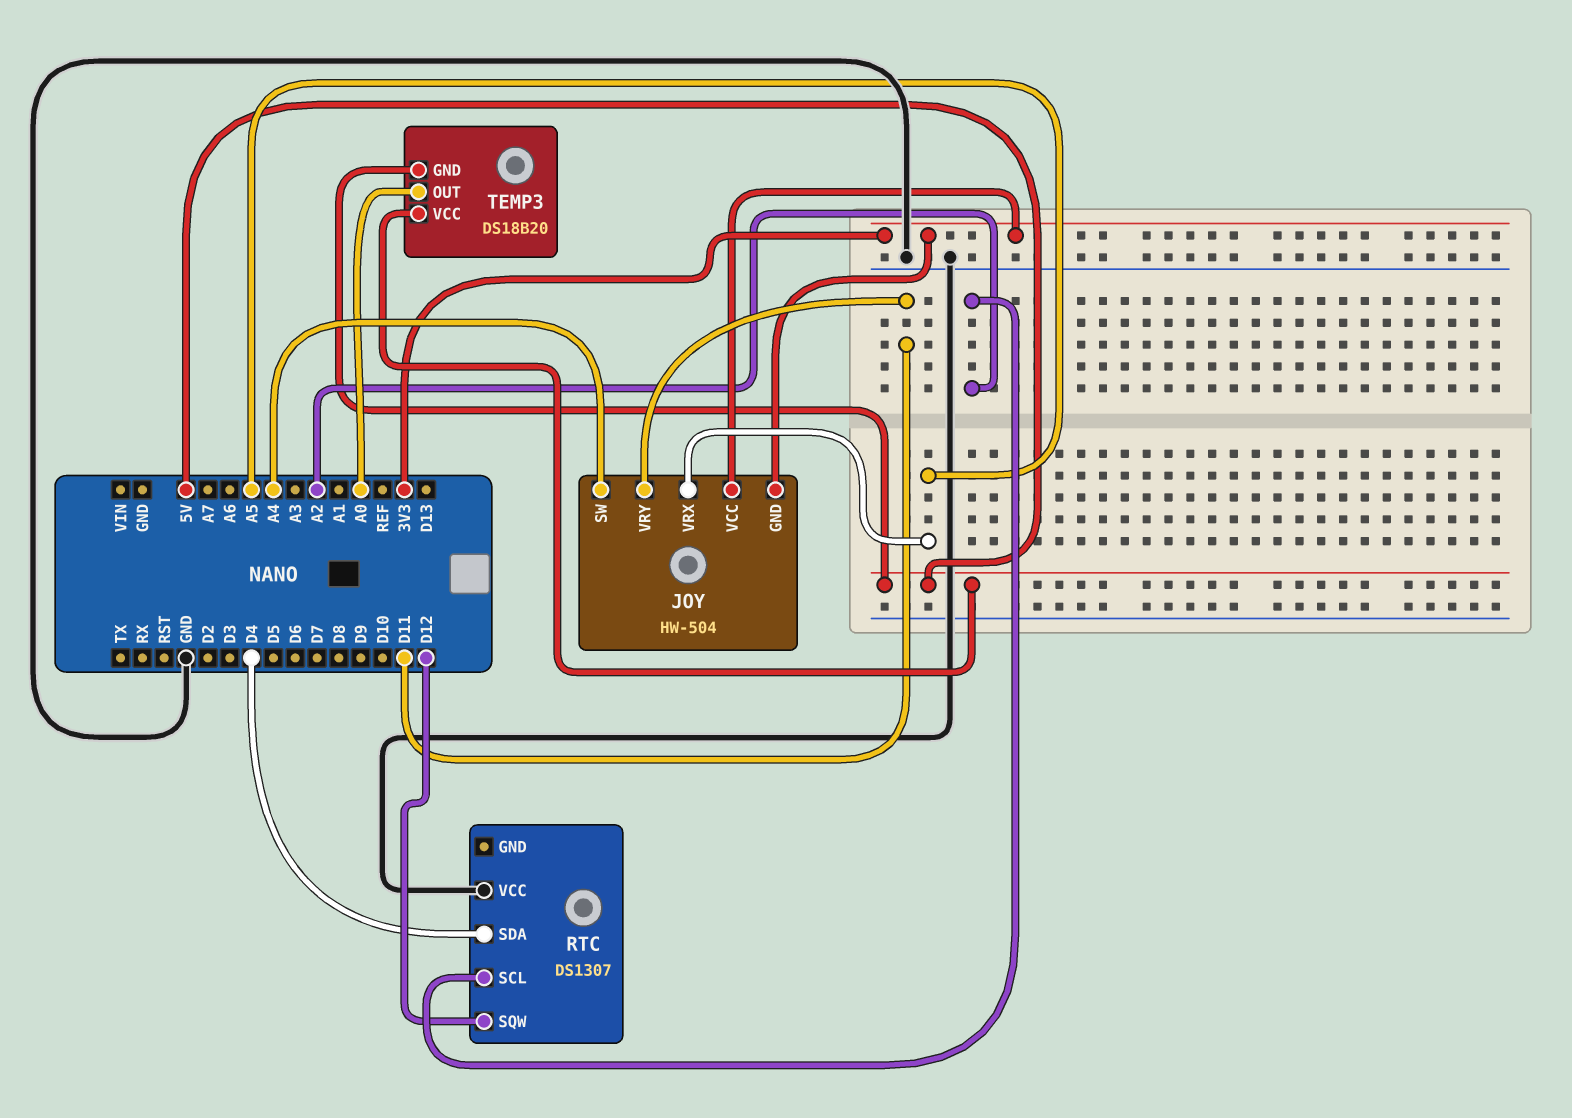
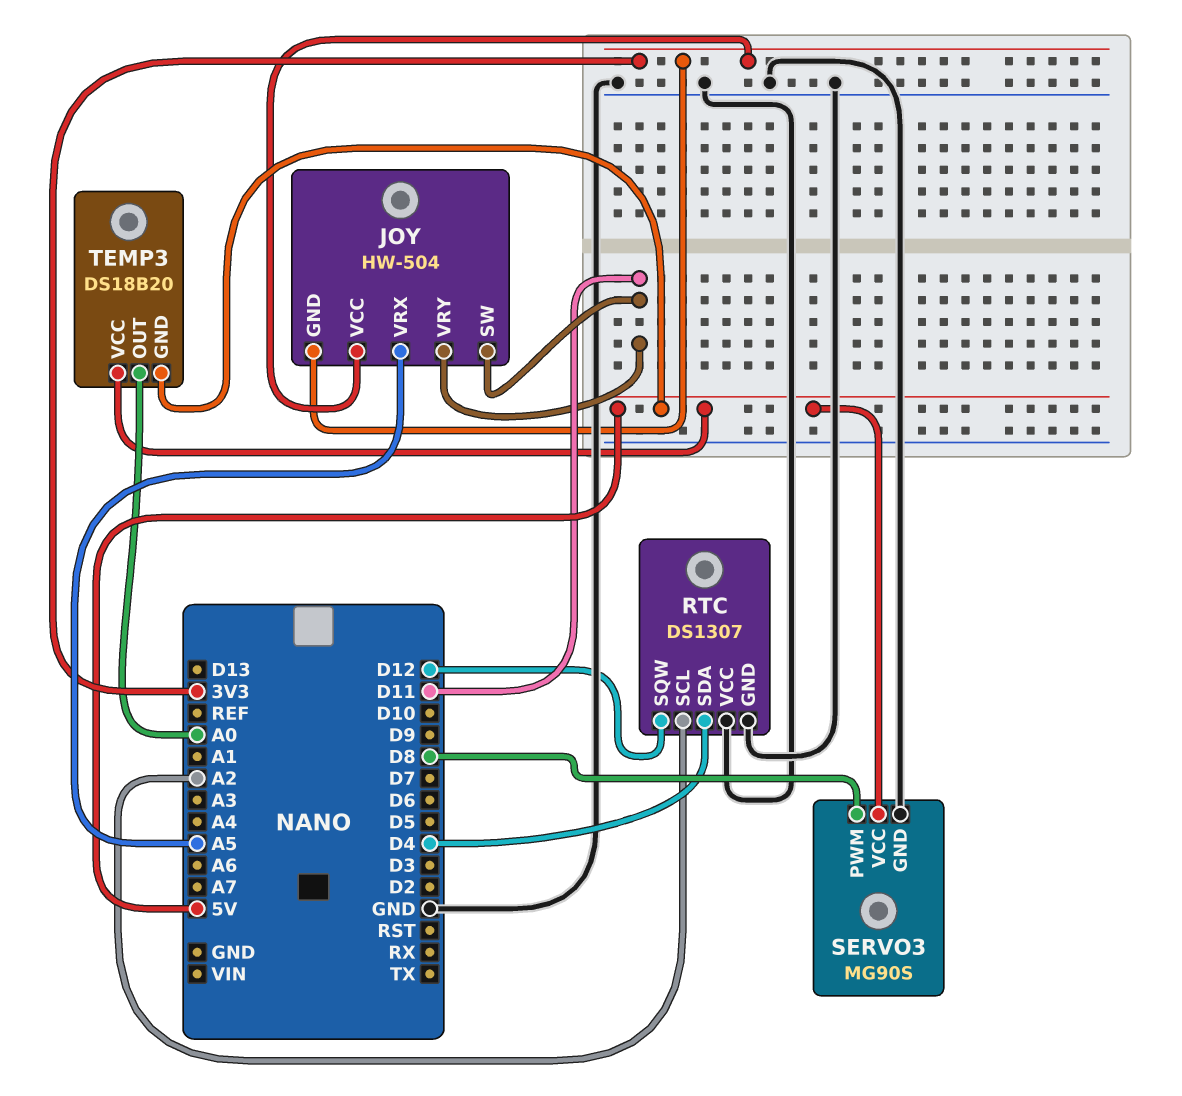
JOY pin SW: A4 -> D11
RTC pin GND: none -> GND
SERVO3: none -> MG90S
SERVO3 pin GND: none -> GND
SERVO3 pin PWM: none -> D8
SERVO3 pin VCC: none -> 5V

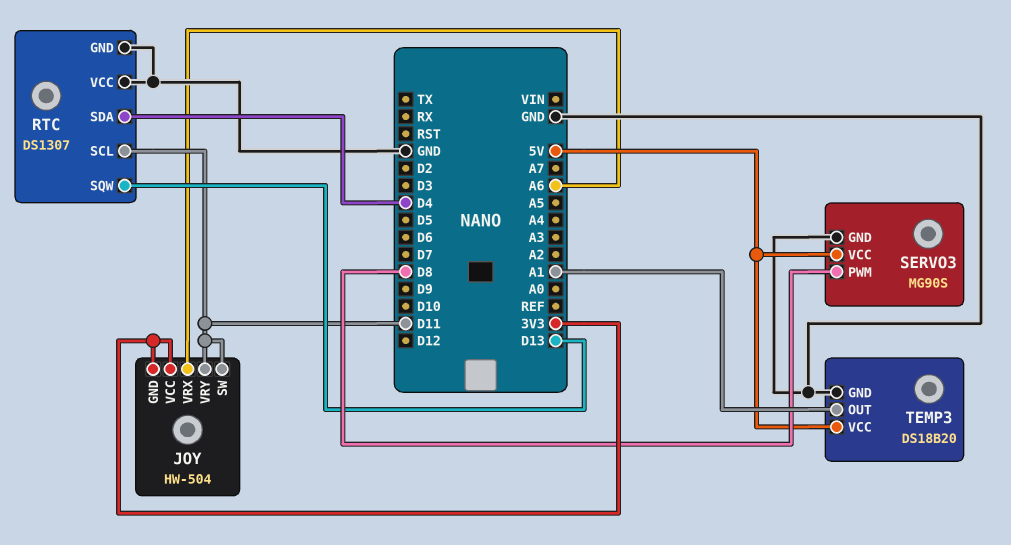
JOY pin VRX: A5 -> A6
RTC pin SCL: A2 -> D11
RTC pin SQW: D12 -> D13
TEMP3 pin GND: 5V -> GND
TEMP3 pin OUT: A0 -> A1

